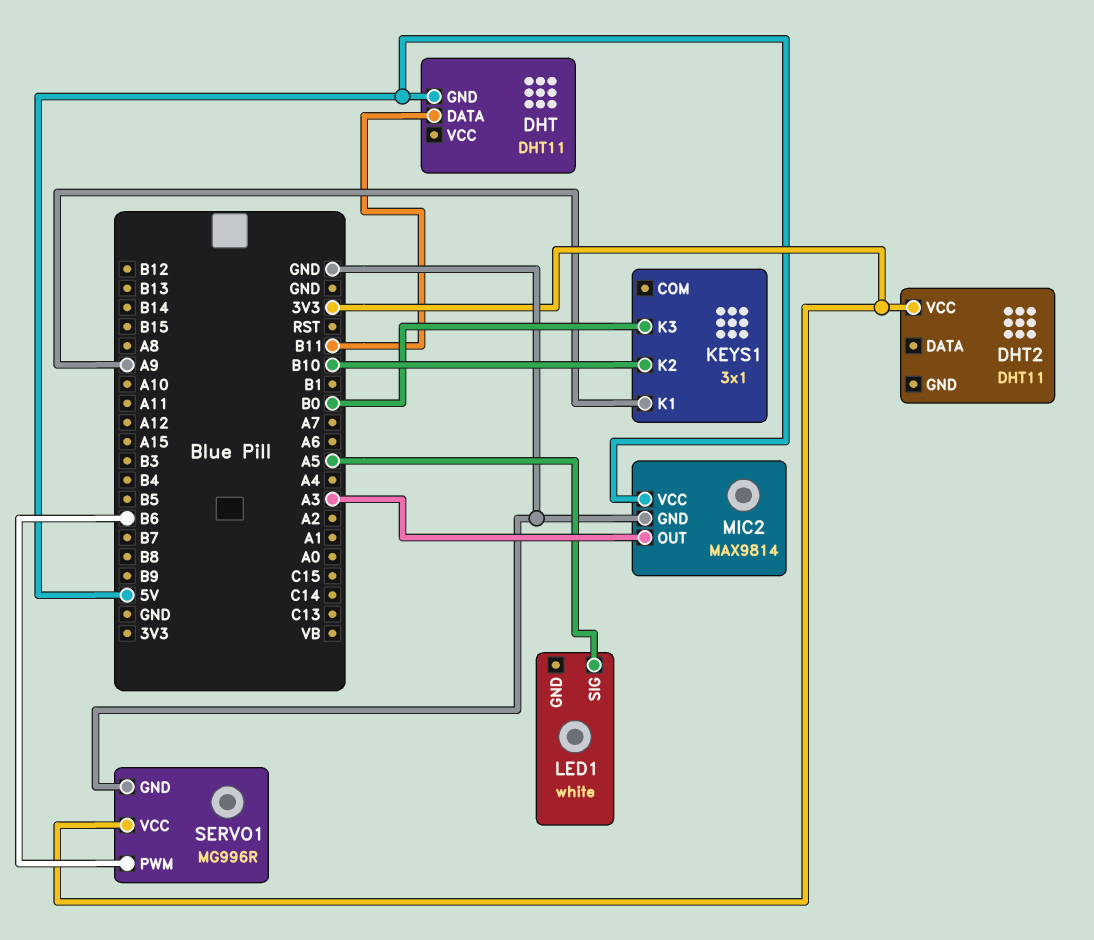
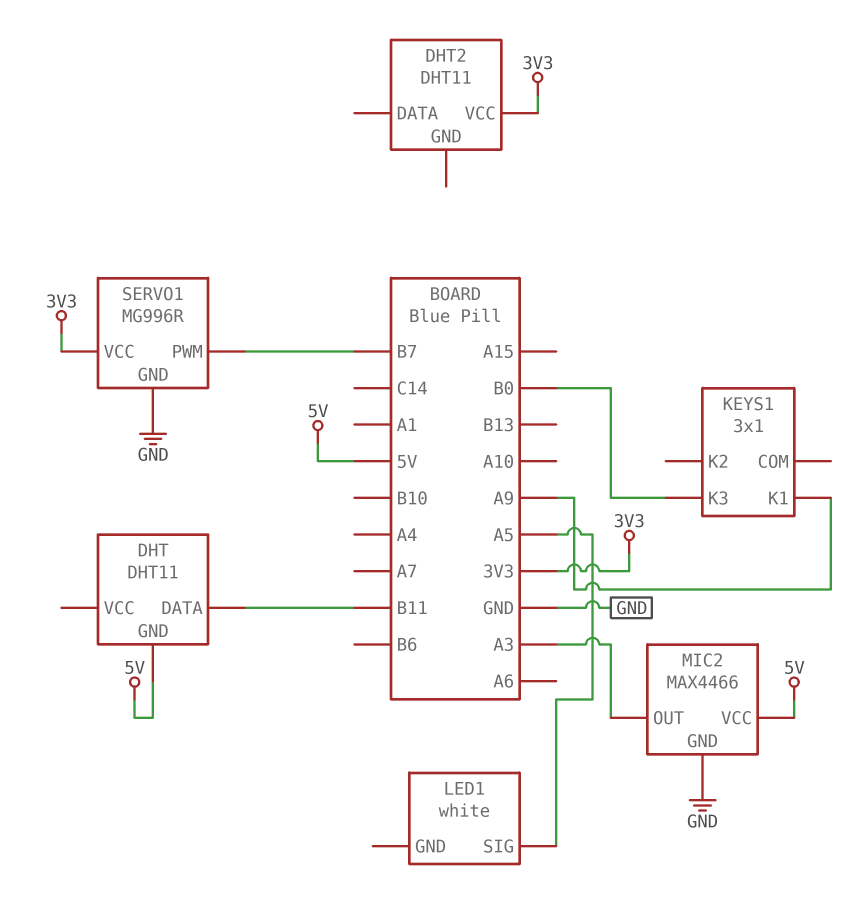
KEYS1 pin K2: B10 -> none
MIC2: MAX9814 -> MAX4466
SERVO1 pin PWM: B6 -> B7

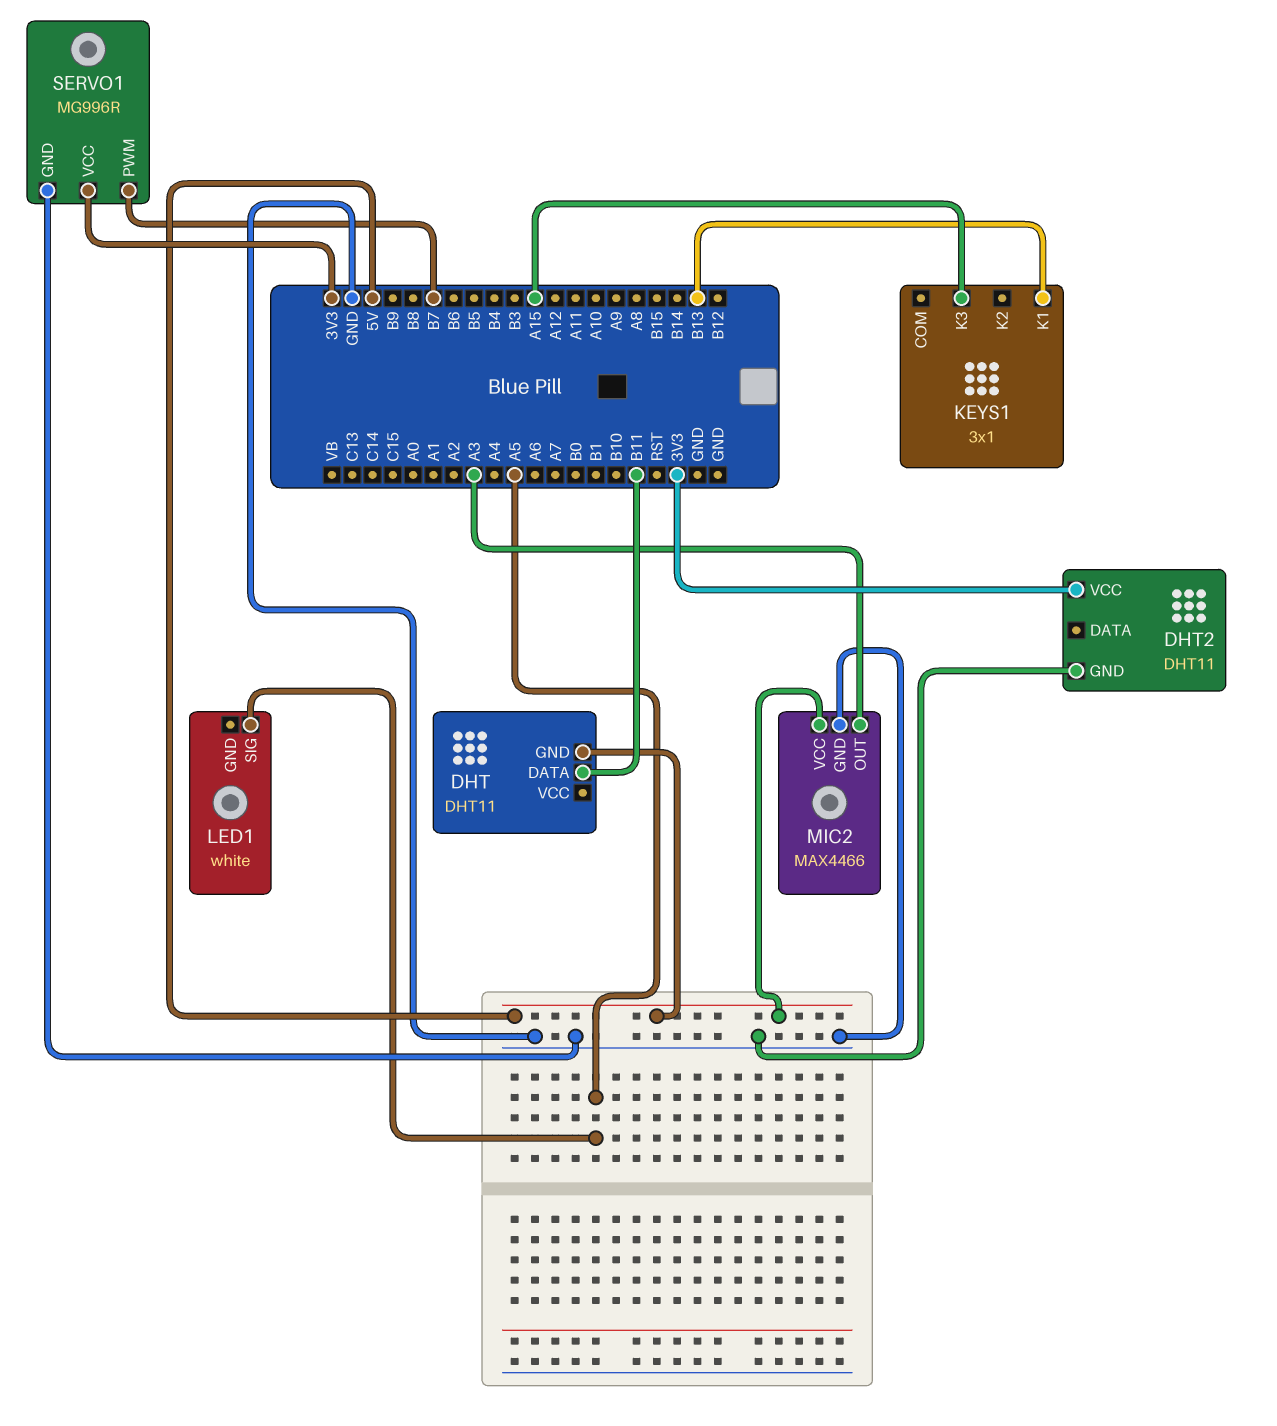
DHT2 pin GND: none -> GND
KEYS1 pin K1: A9 -> B13
KEYS1 pin K3: B0 -> A15

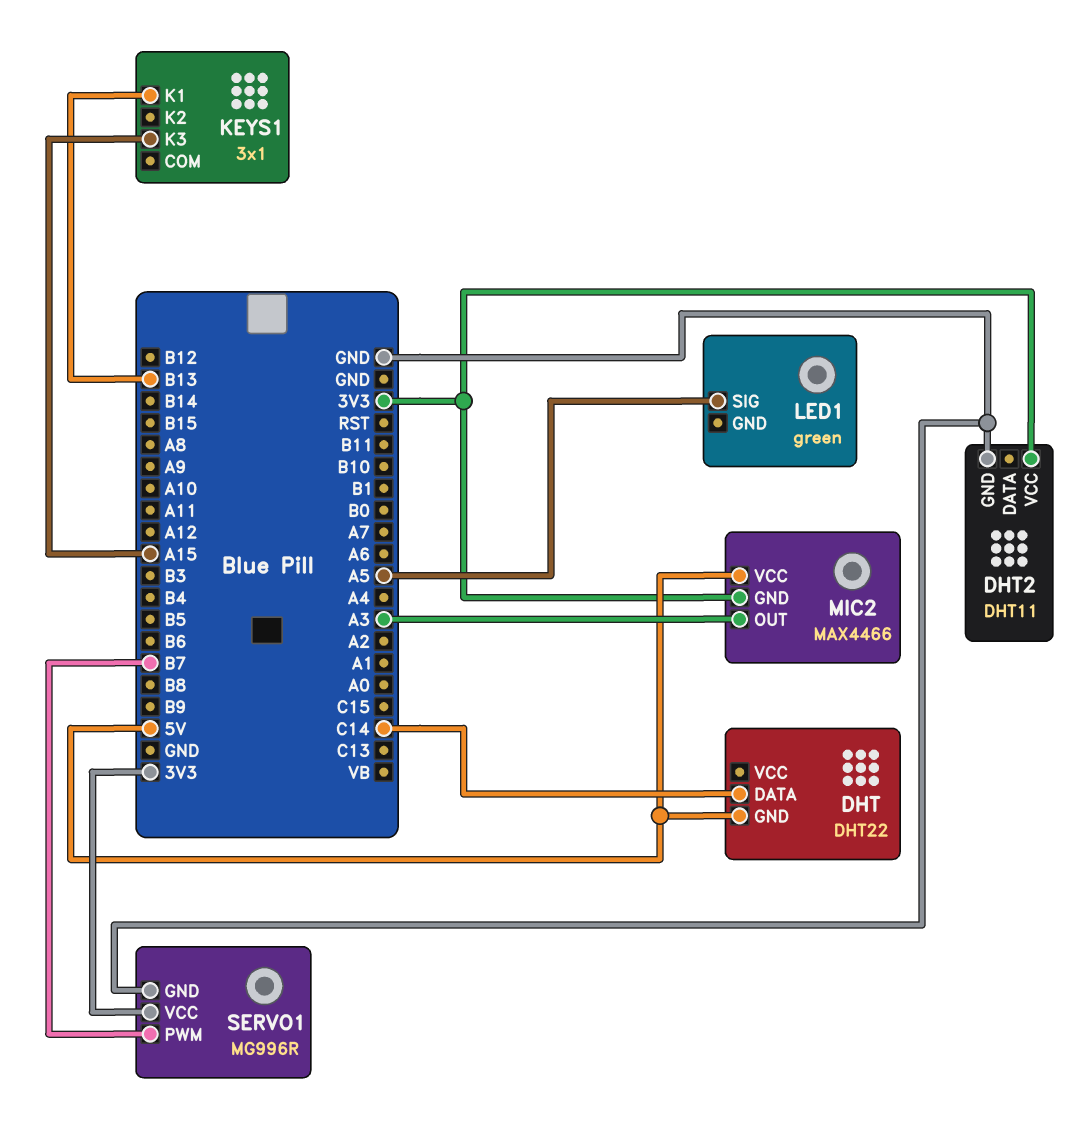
DHT: DHT11 -> DHT22
DHT pin DATA: B11 -> C14
LED1: white -> green
MIC2 pin GND: GND -> 3V3

